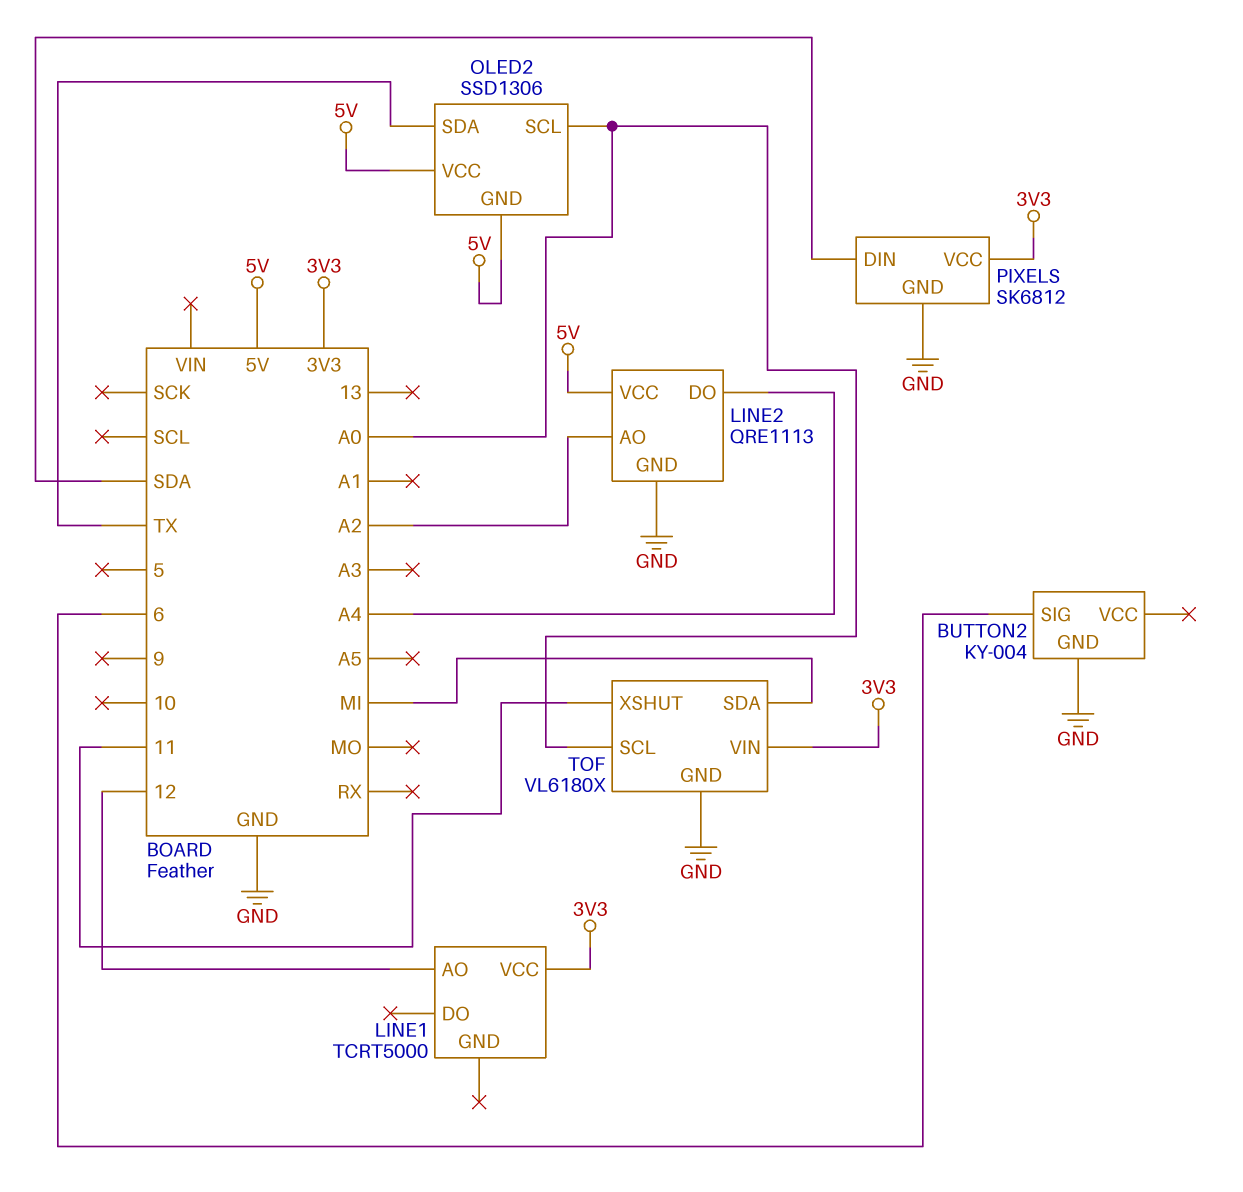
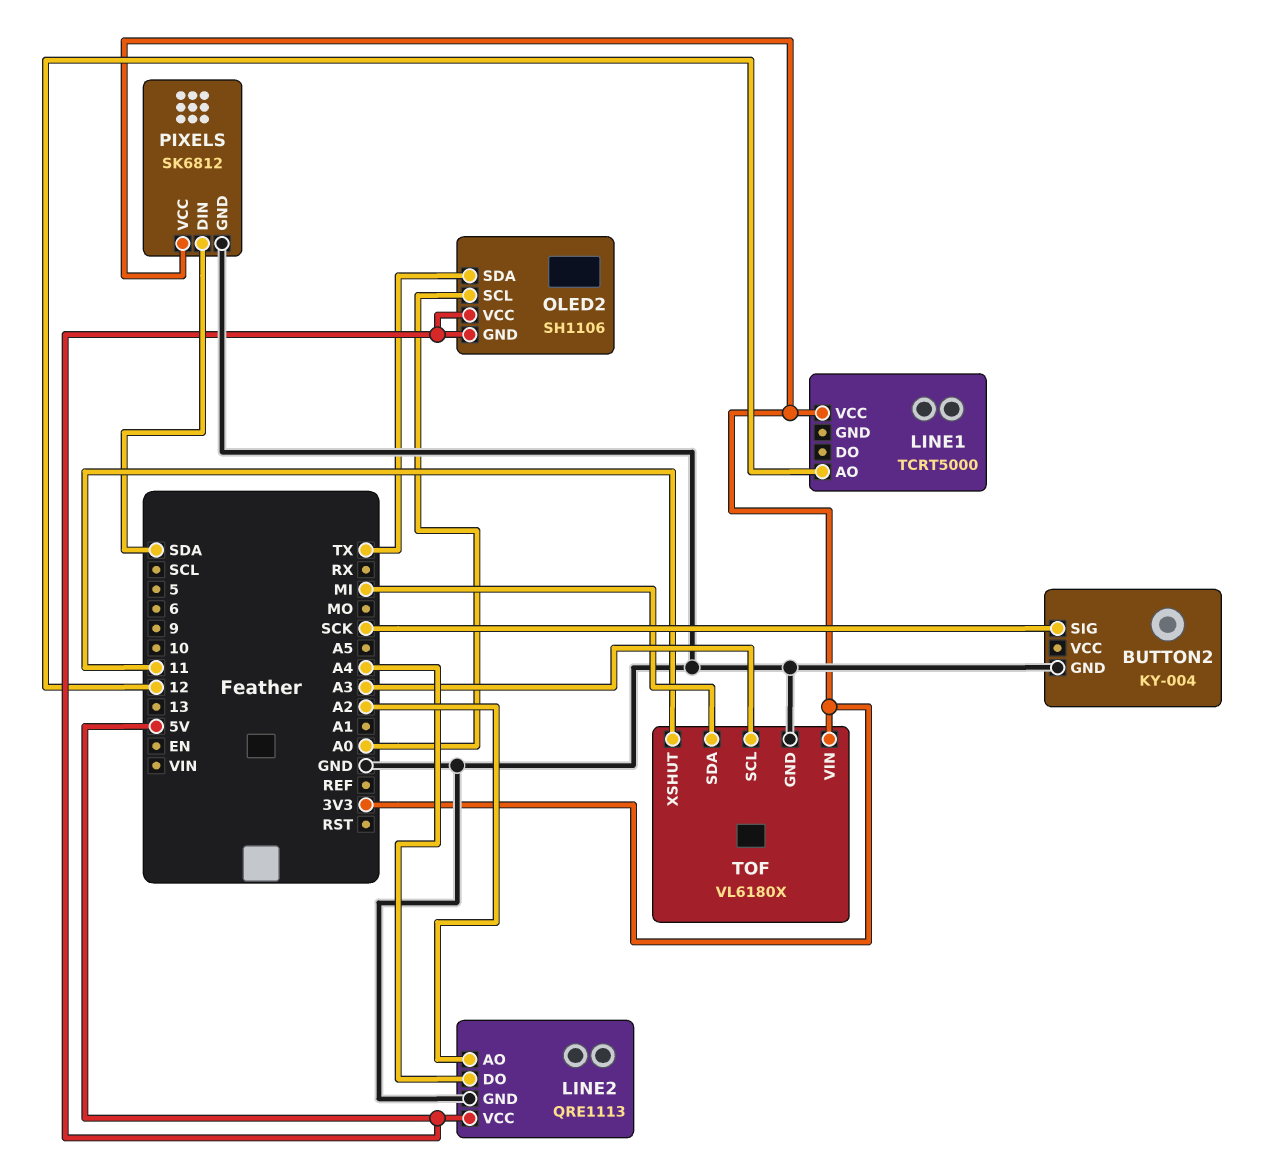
BUTTON2 pin SIG: 6 -> SCK
OLED2: SSD1306 -> SH1106
TOF pin SCL: A0 -> A3

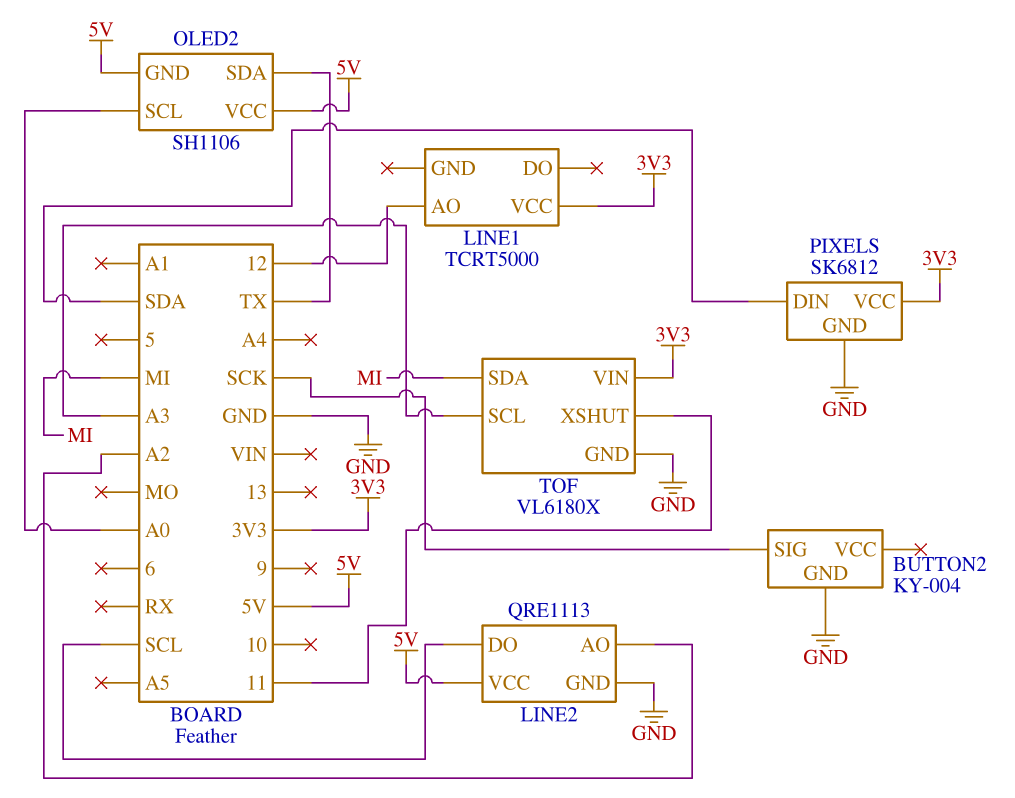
LINE2 pin DO: A4 -> SCL

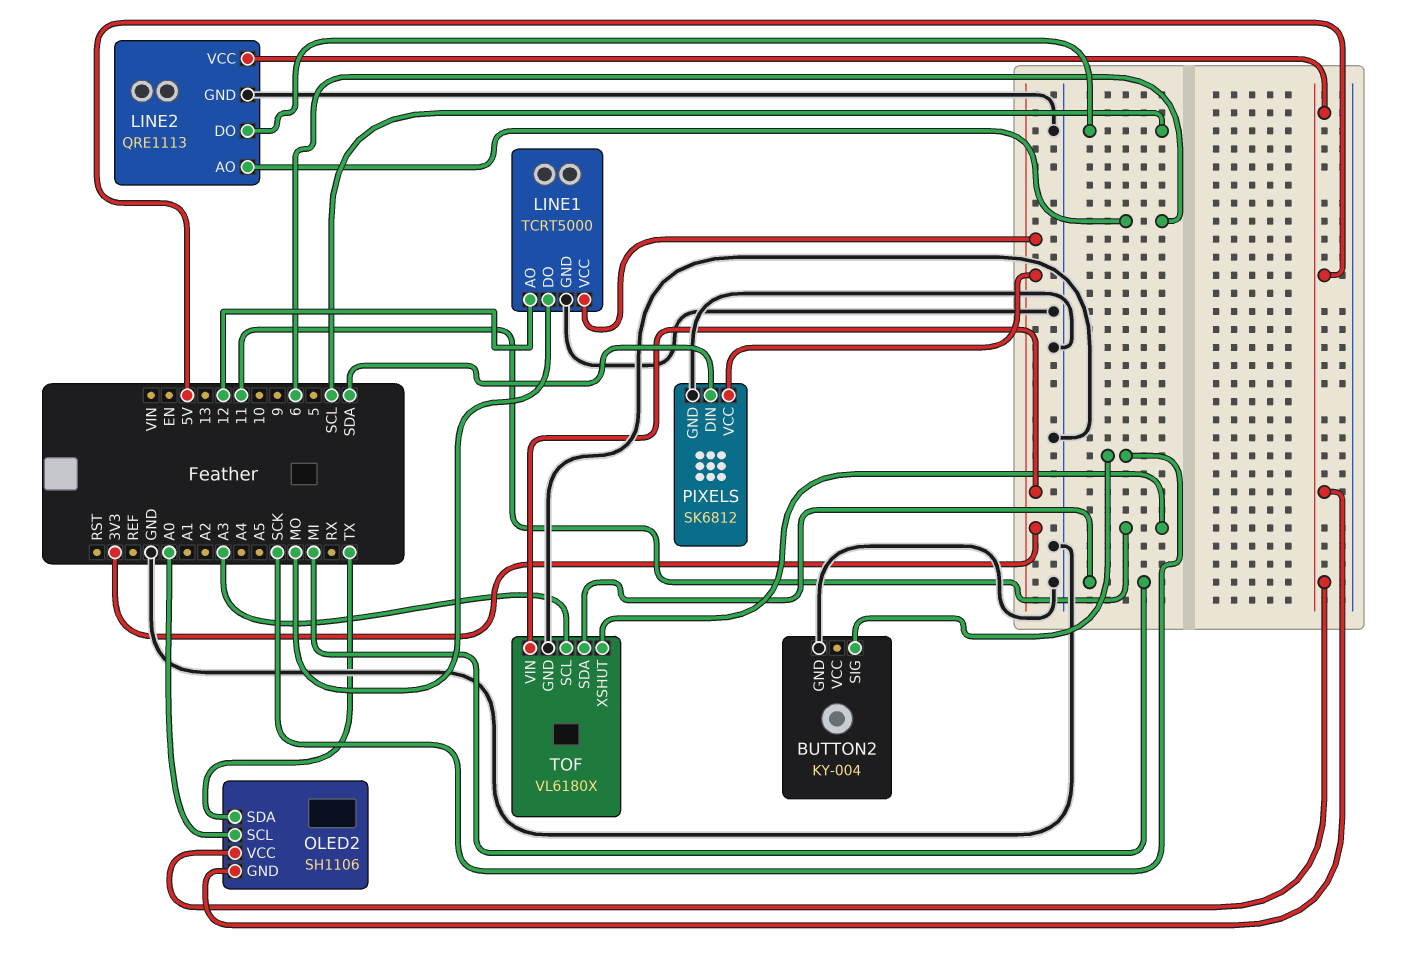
LINE1 pin DO: none -> MO
LINE1 pin GND: none -> GND
LINE2 pin AO: A2 -> 6

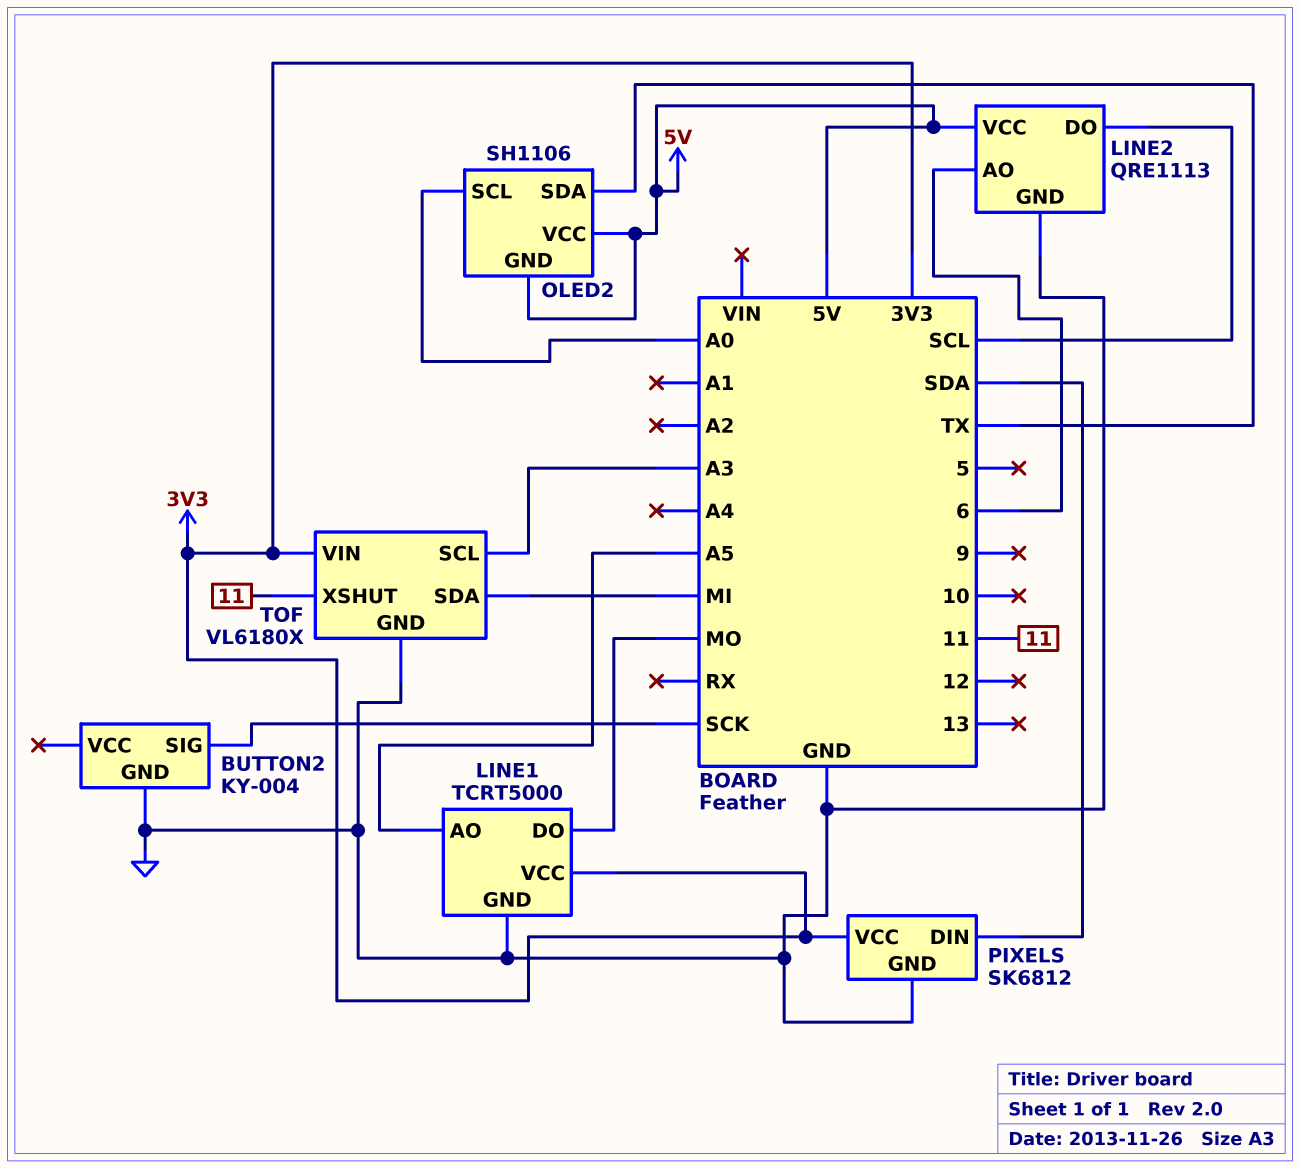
LINE1 pin AO: 12 -> A5

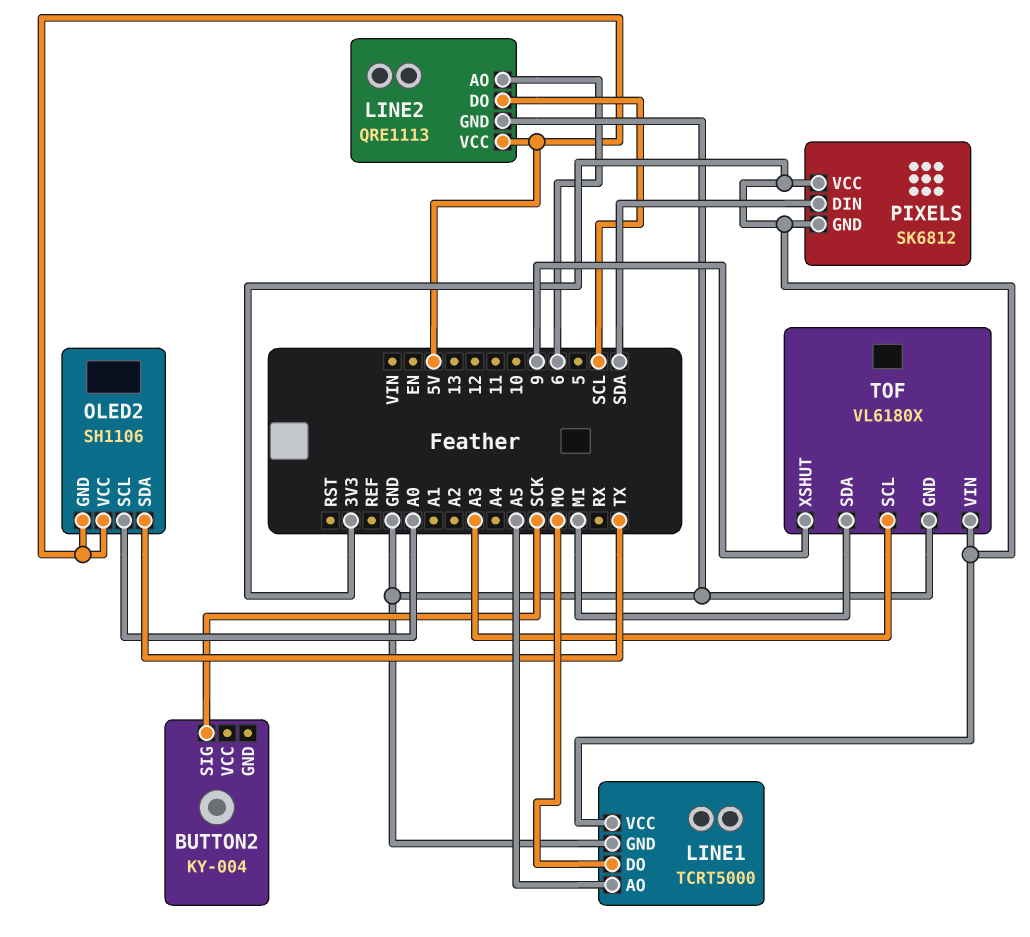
BUTTON2 pin GND: GND -> none
PIXELS pin GND: GND -> 3V3
TOF pin XSHUT: 11 -> 9

